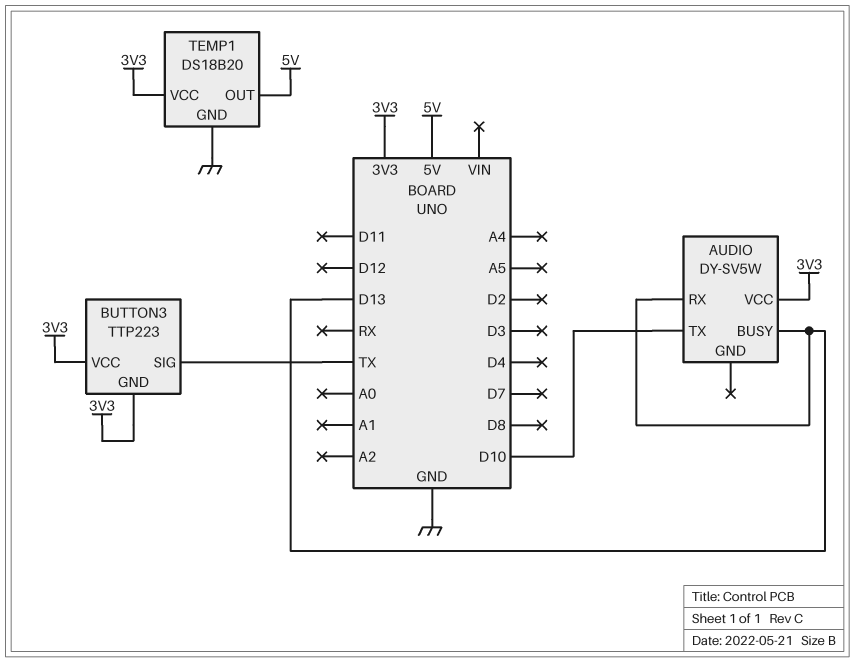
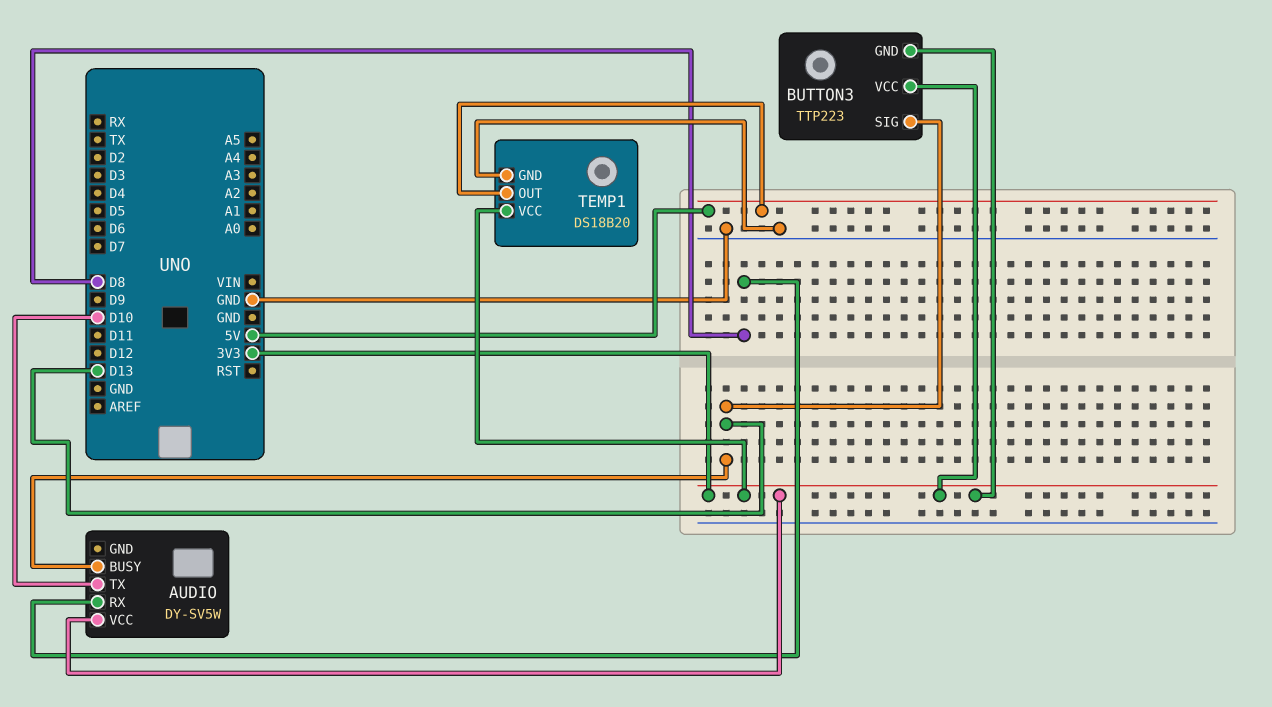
AUDIO pin RX: D13 -> D8
BUTTON3 pin SIG: TX -> D13

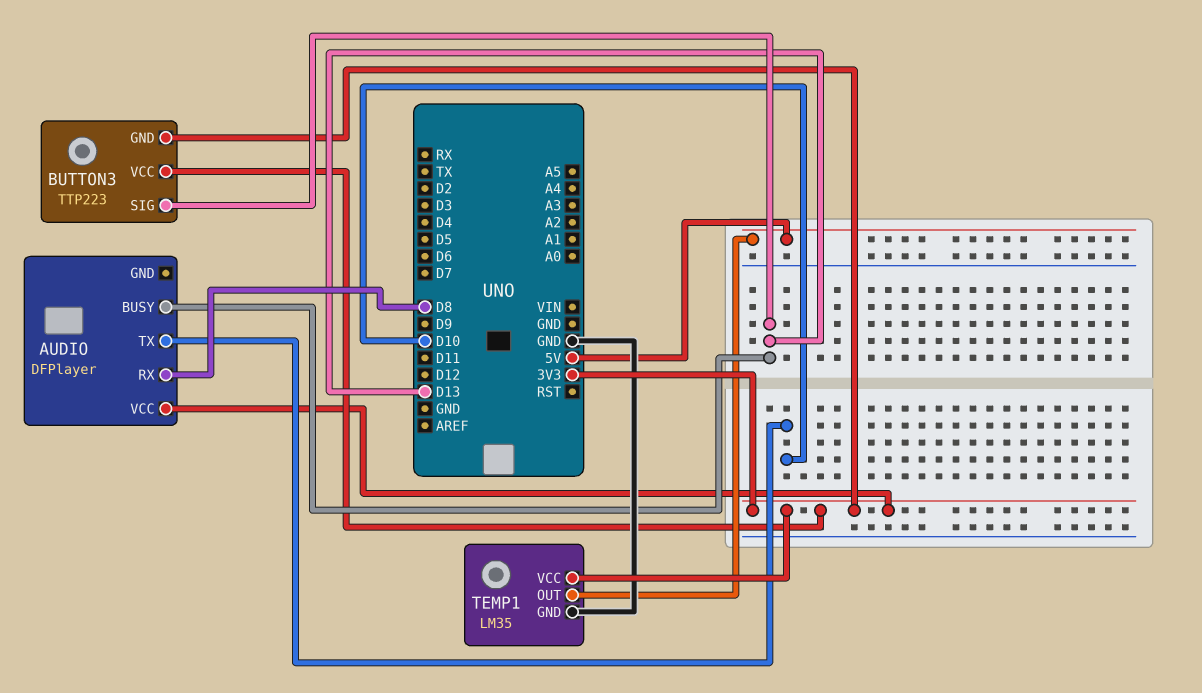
AUDIO: DY-SV5W -> DFPlayer
TEMP1: DS18B20 -> LM35

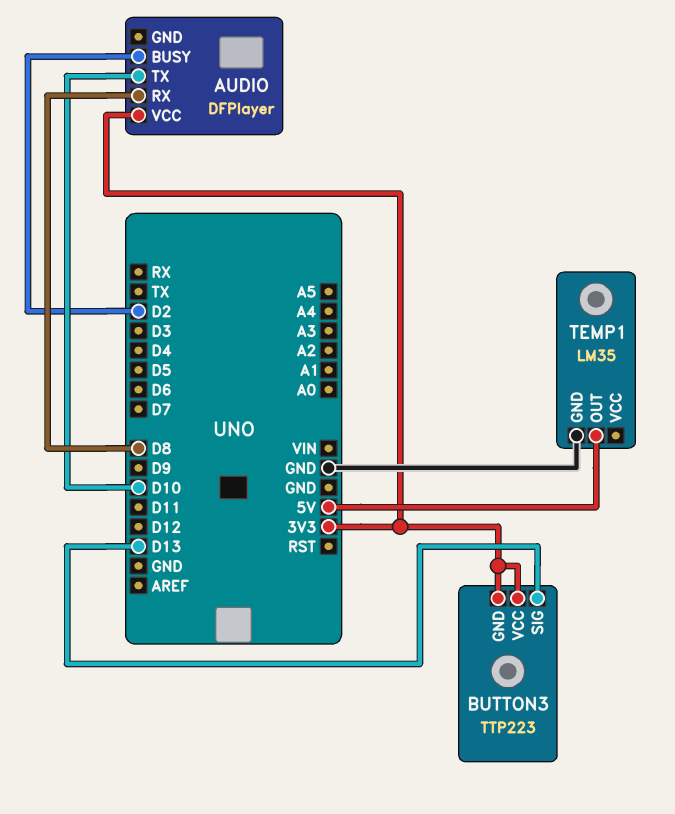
AUDIO pin BUSY: D13 -> D2
TEMP1 pin VCC: 3V3 -> none

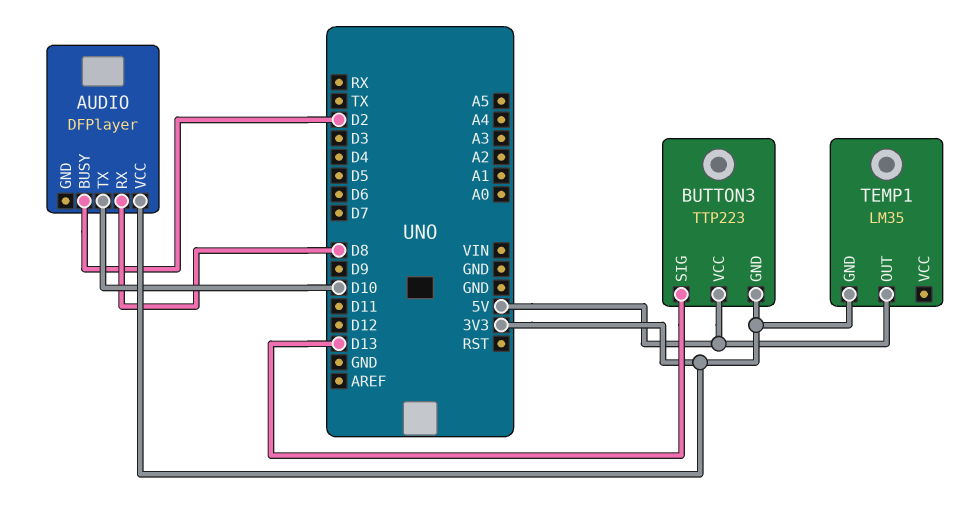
BUTTON3 pin VCC: 3V3 -> 5V
TEMP1 pin GND: GND -> 3V3

